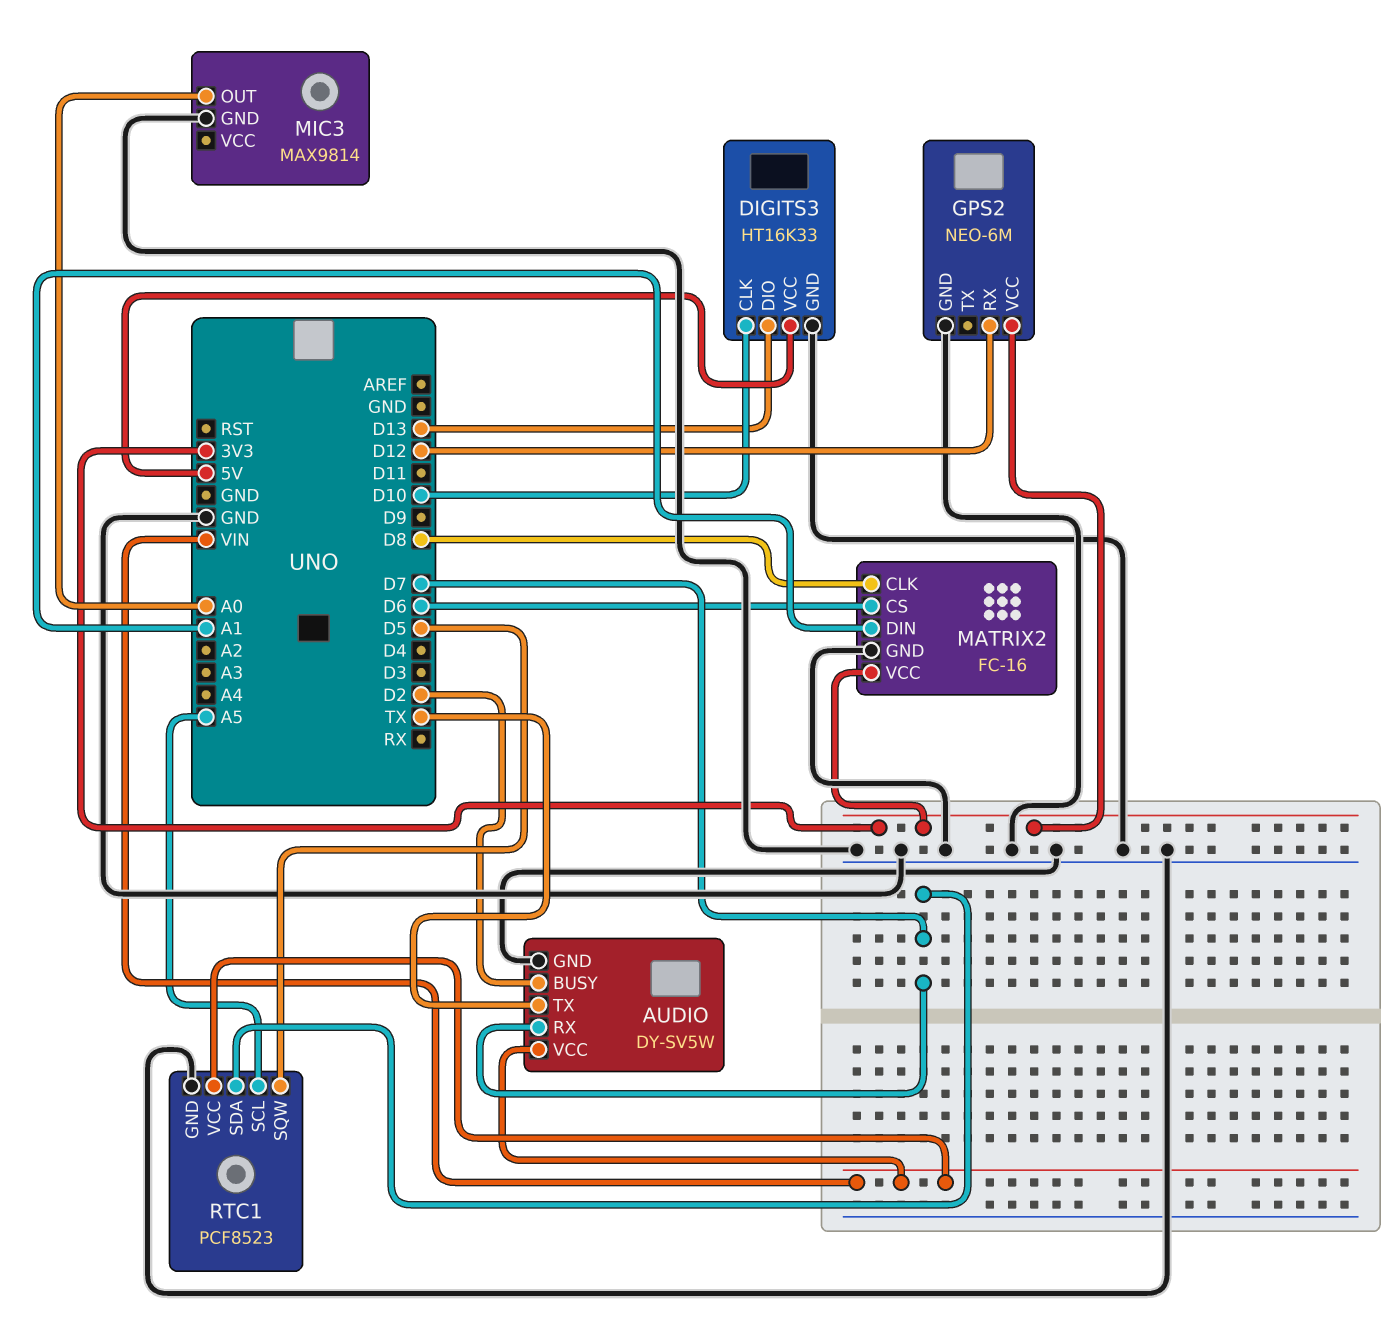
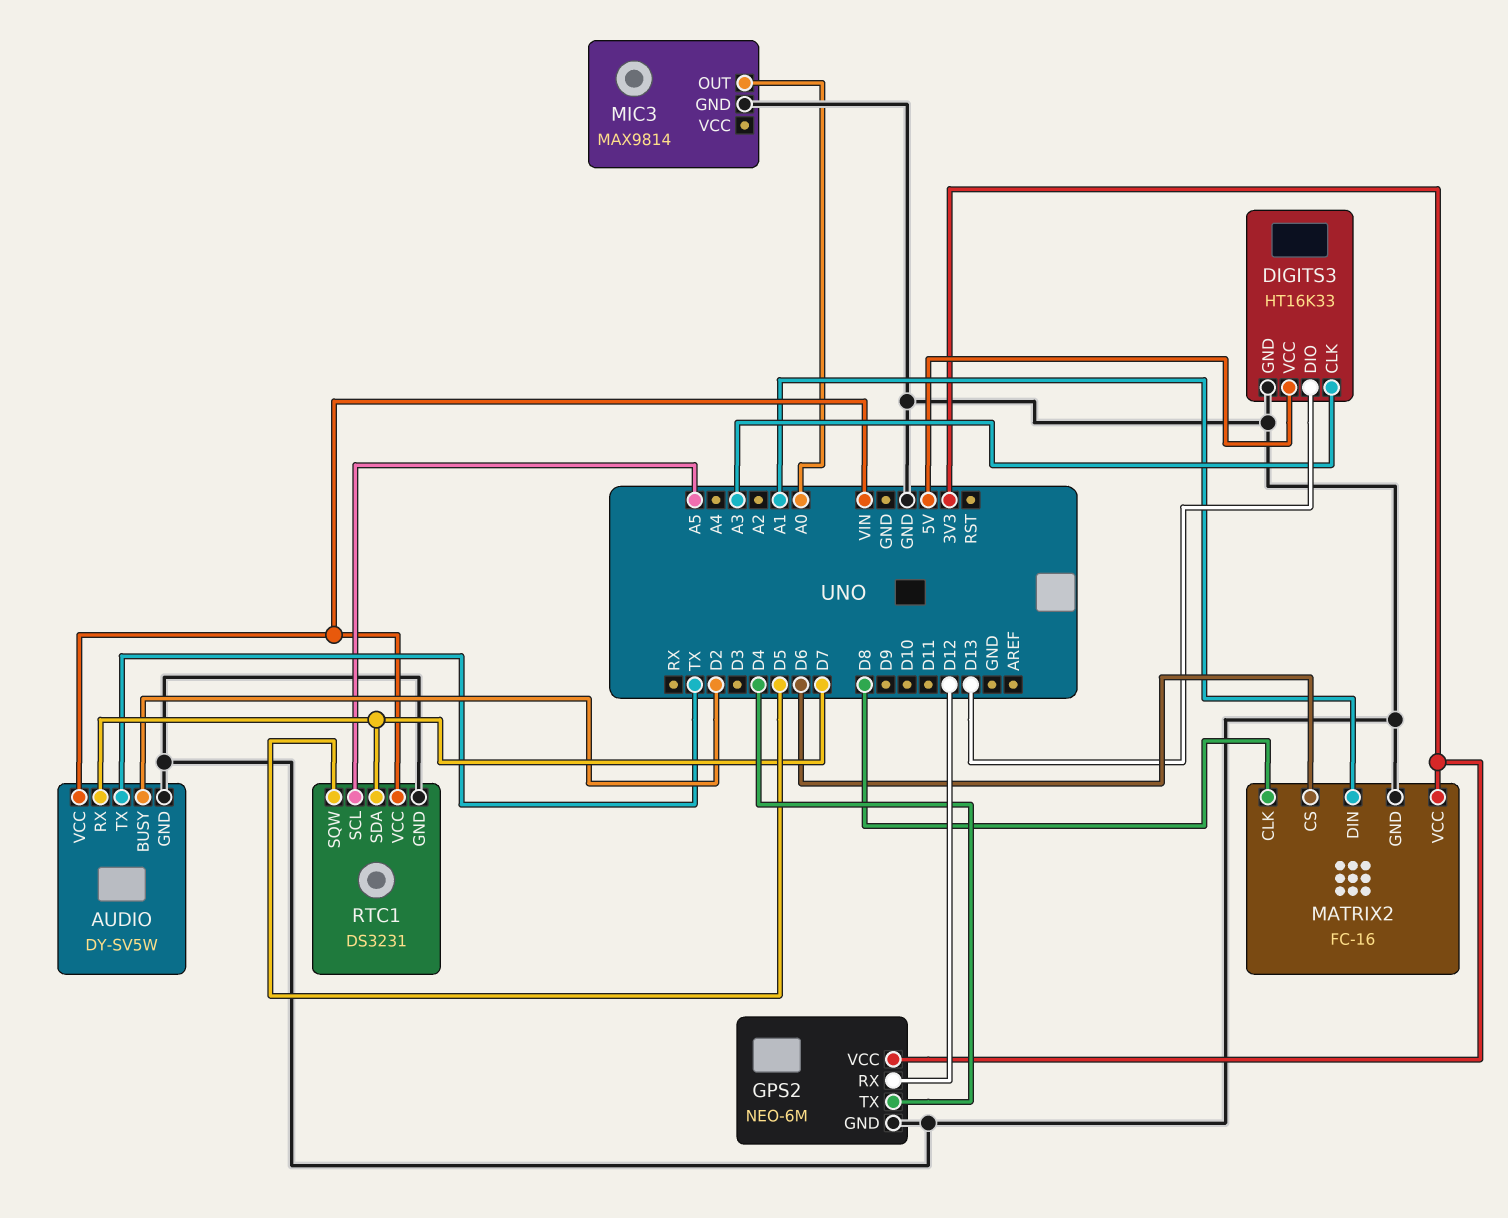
DIGITS3 pin CLK: D10 -> A3
GPS2 pin TX: none -> D4
RTC1: PCF8523 -> DS3231

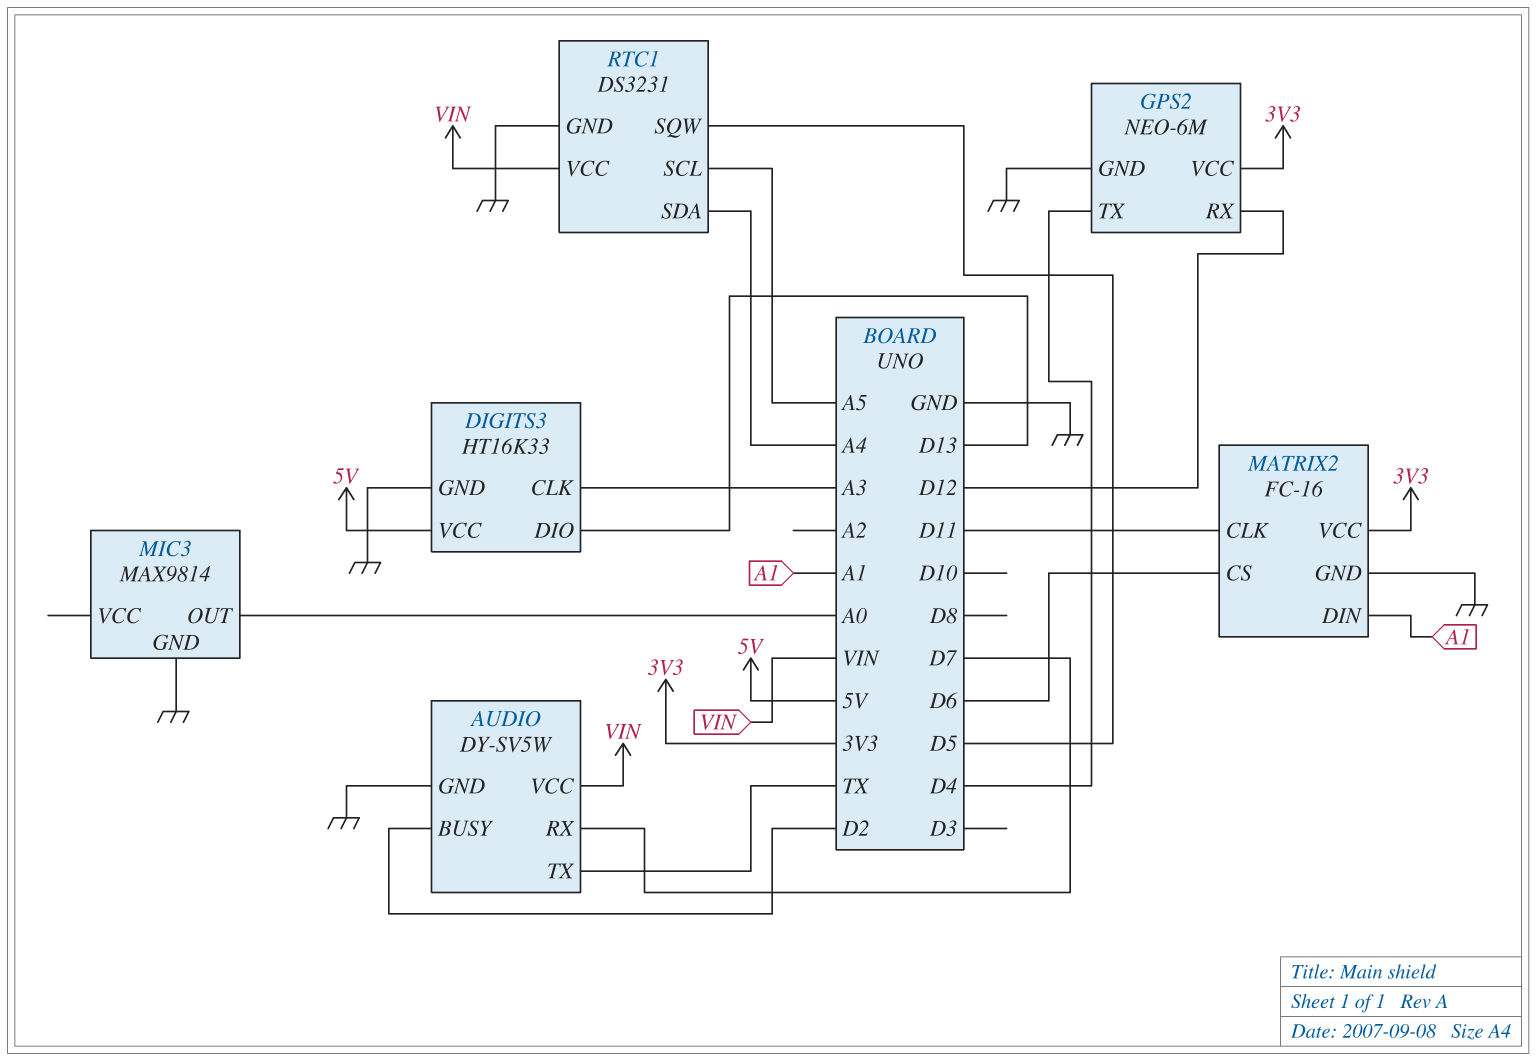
MATRIX2 pin CLK: D8 -> D11
RTC1 pin SDA: D7 -> A4

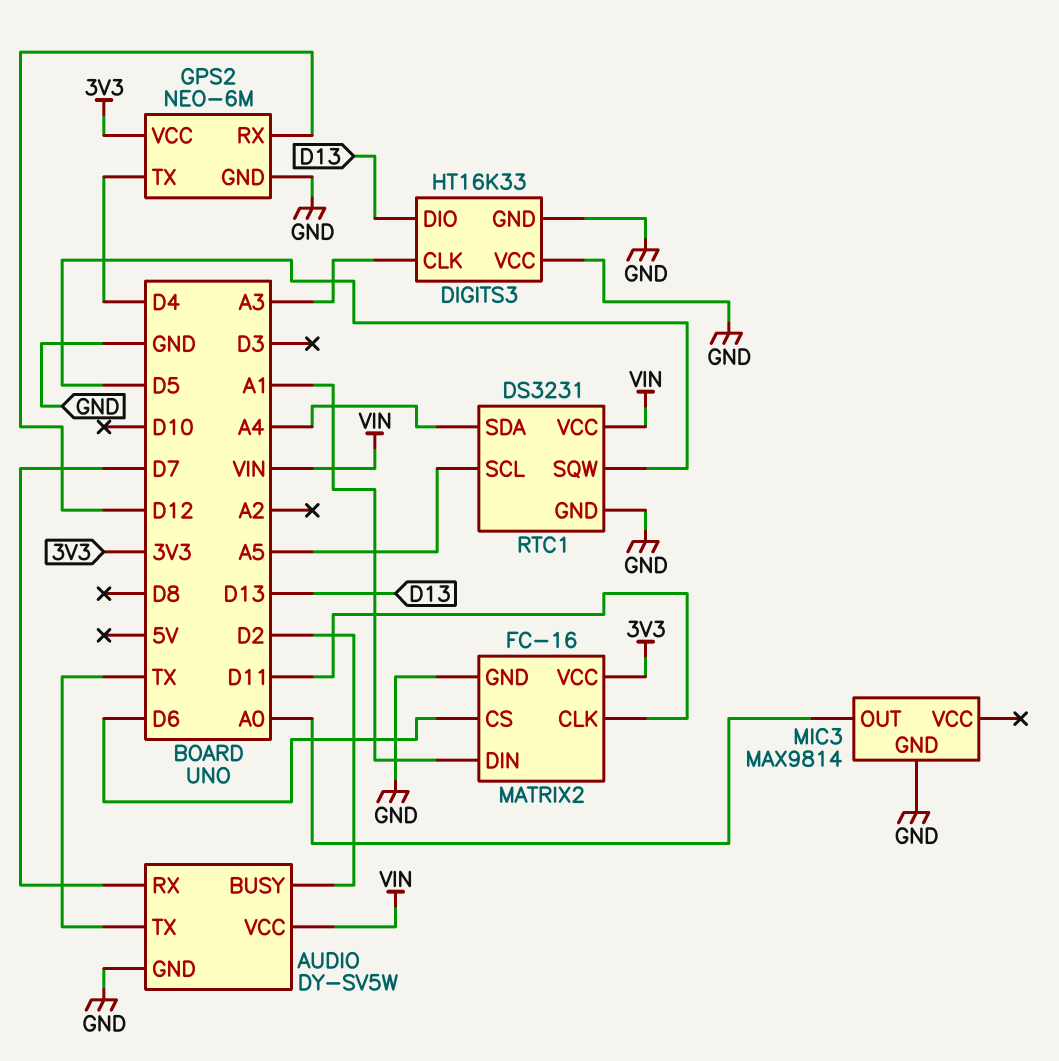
DIGITS3 pin VCC: 5V -> GND

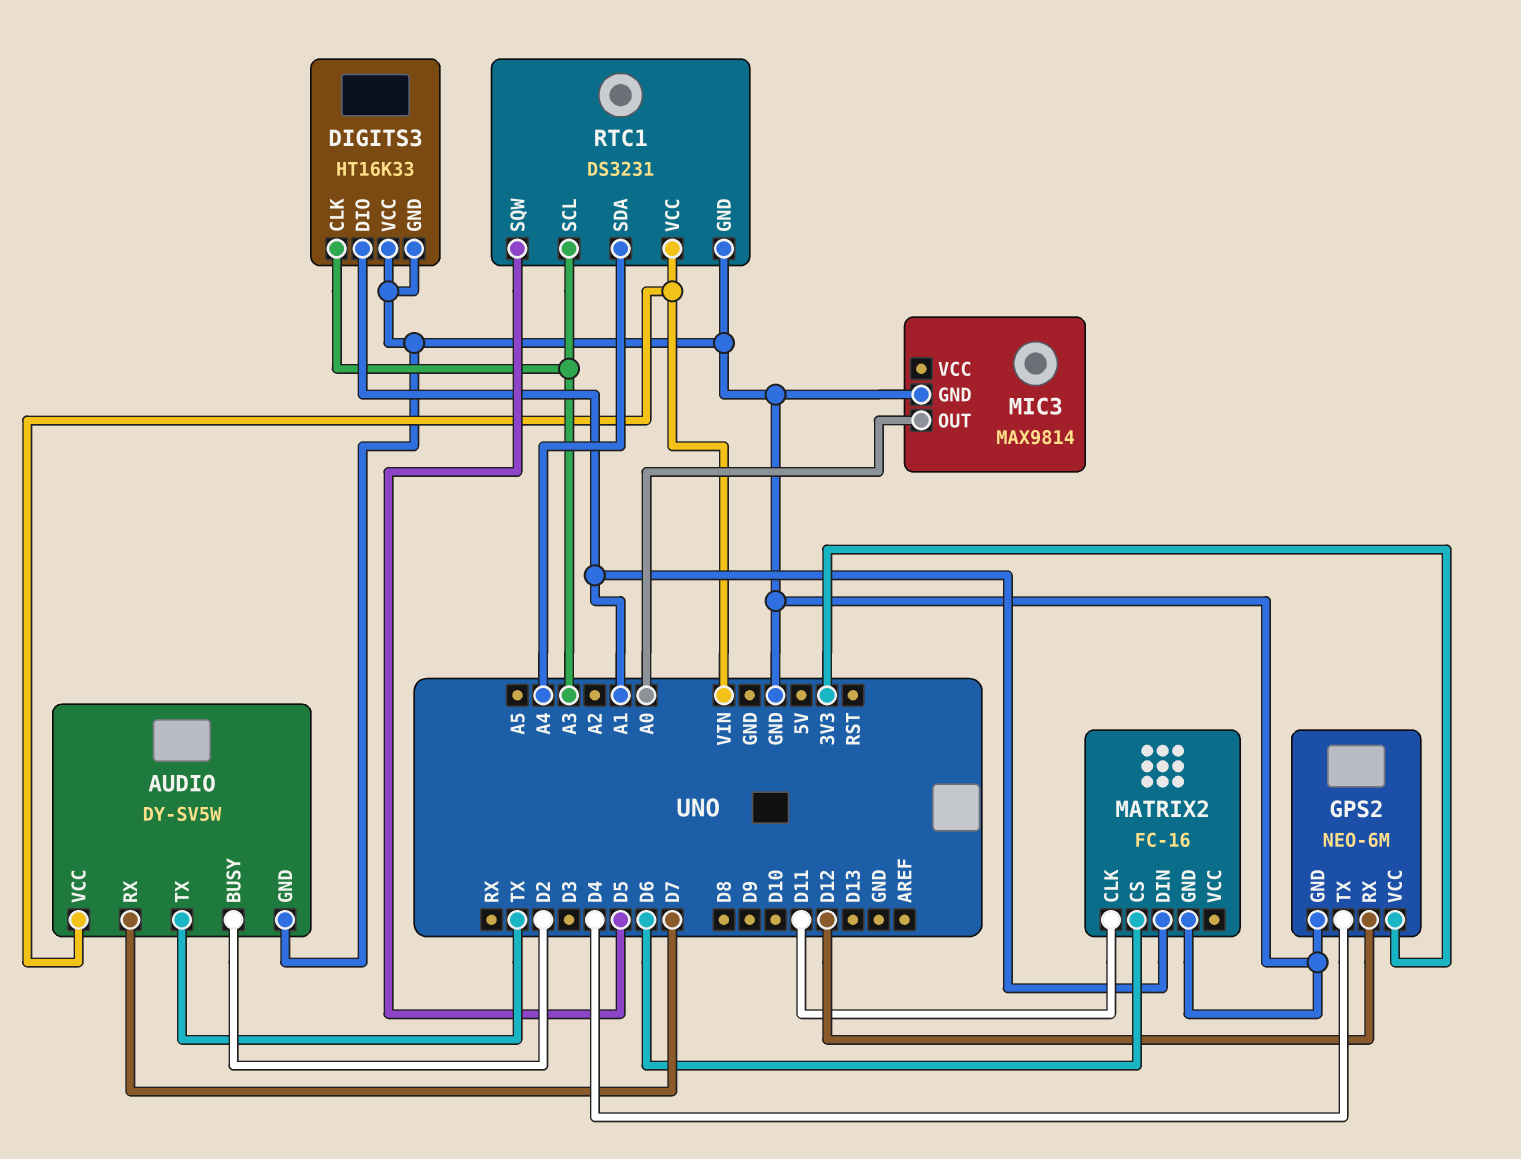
DIGITS3 pin DIO: D13 -> A1
MATRIX2 pin VCC: 3V3 -> none
RTC1 pin SCL: A5 -> A3

